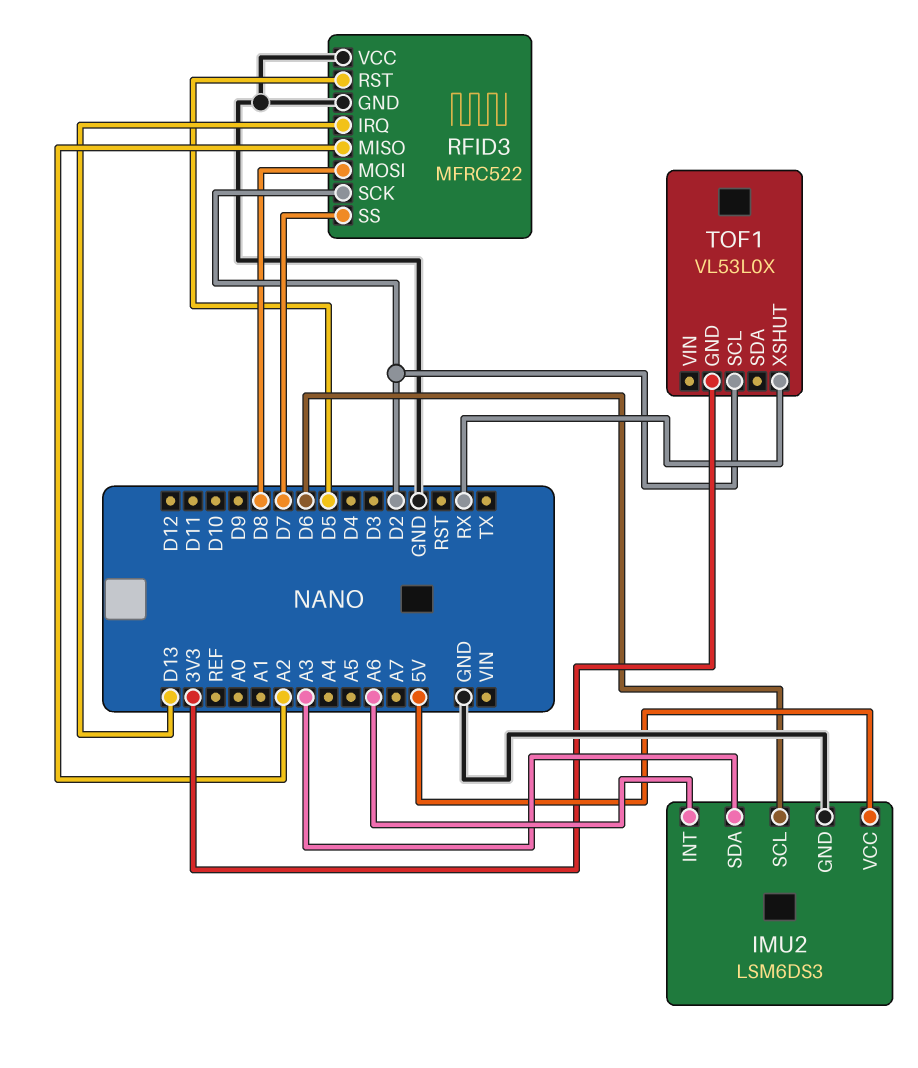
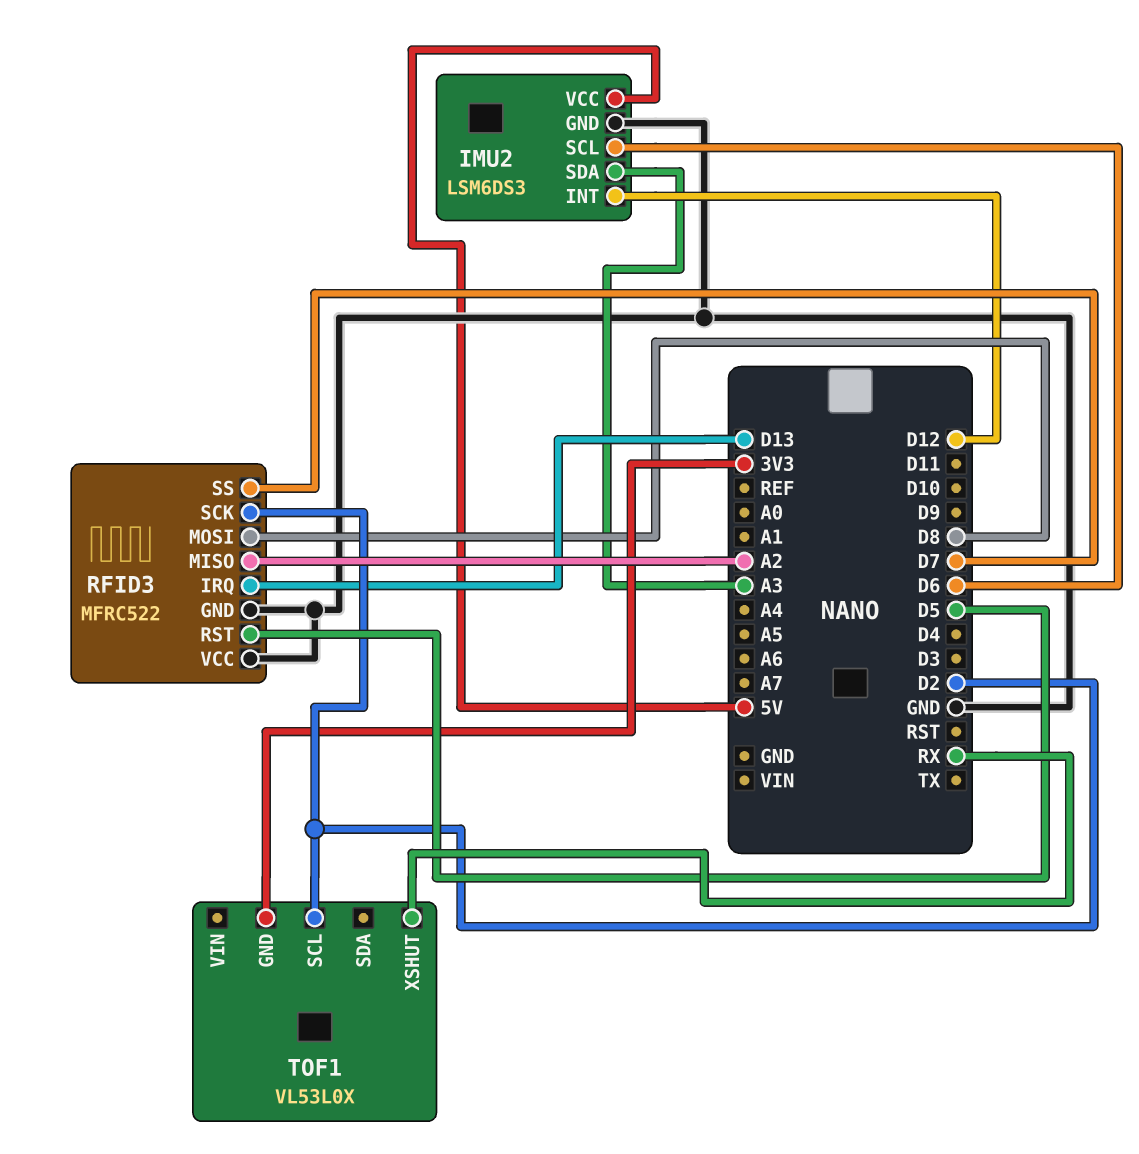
IMU2 pin INT: A6 -> D12

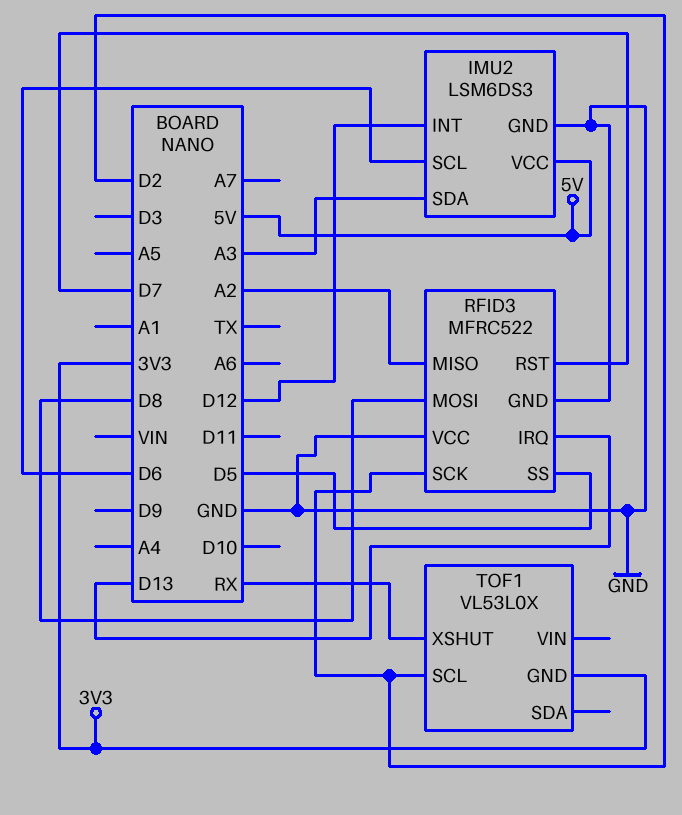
RFID3 pin RST: D5 -> D7
RFID3 pin SS: D7 -> D5

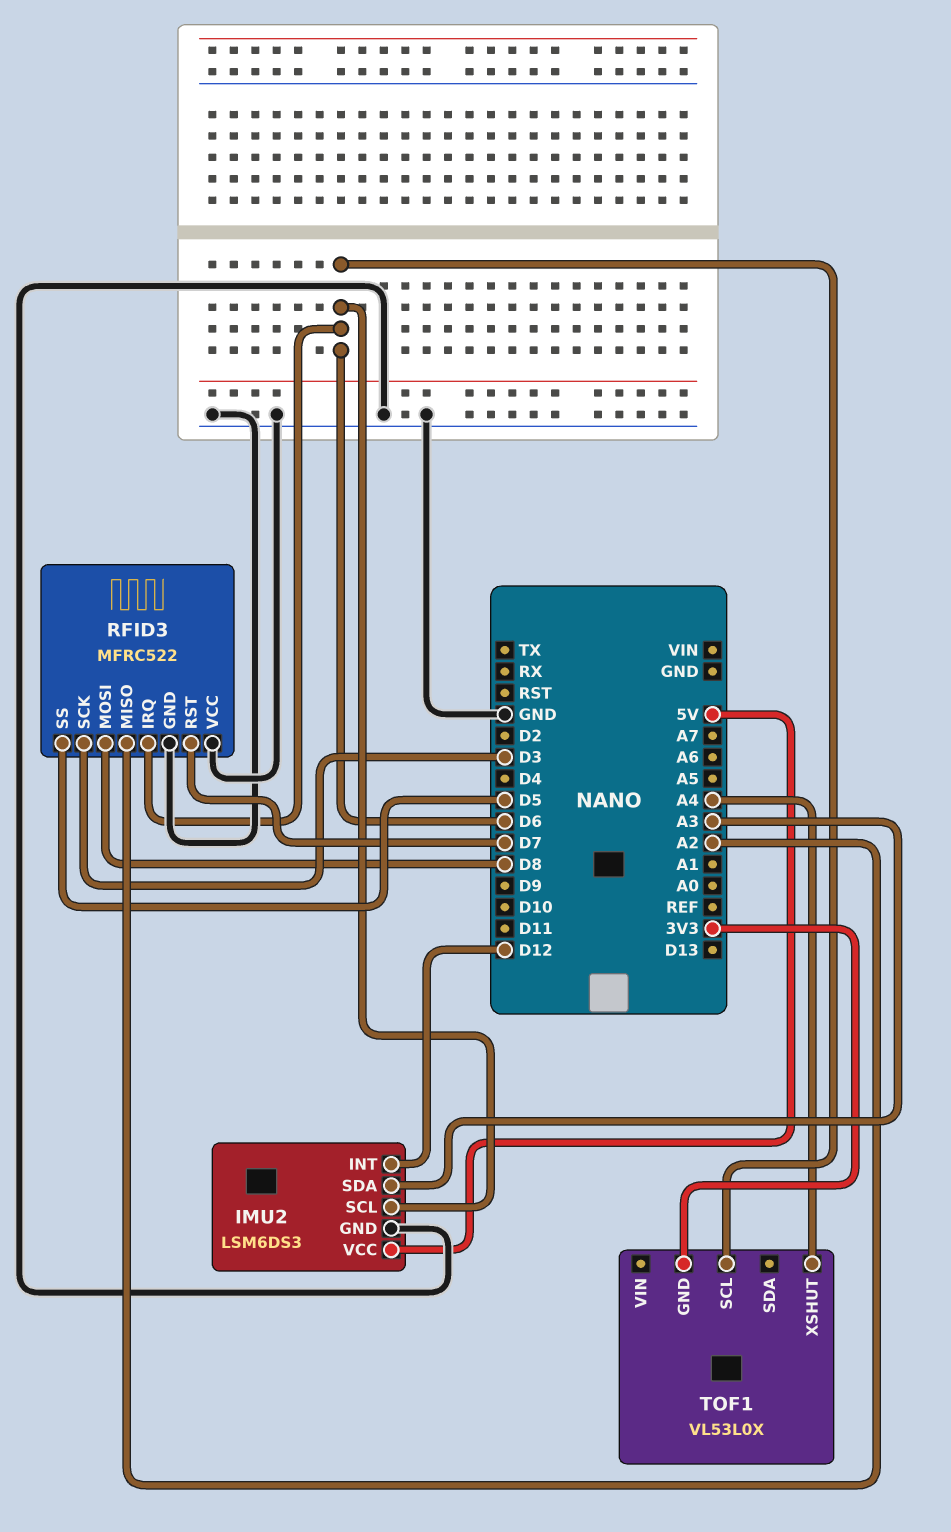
RFID3 pin IRQ: D13 -> D6
RFID3 pin SCK: D2 -> D3
TOF1 pin SCL: D2 -> D6
TOF1 pin XSHUT: RX -> A4

